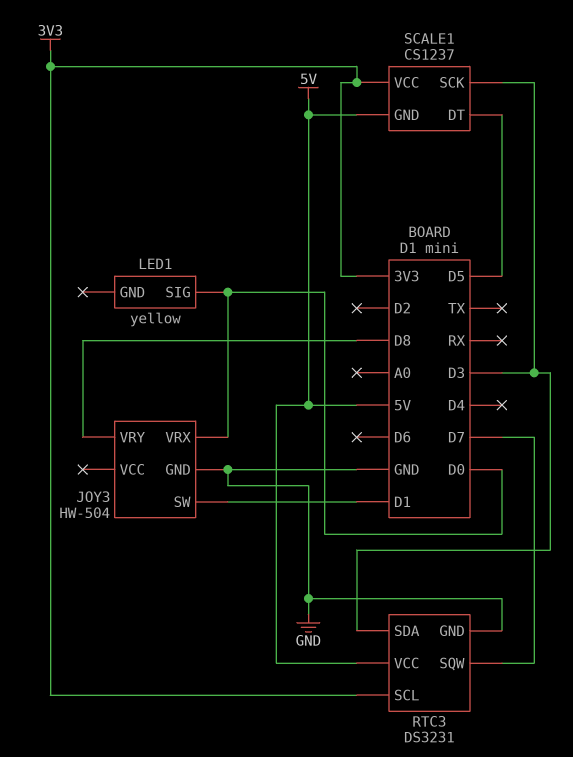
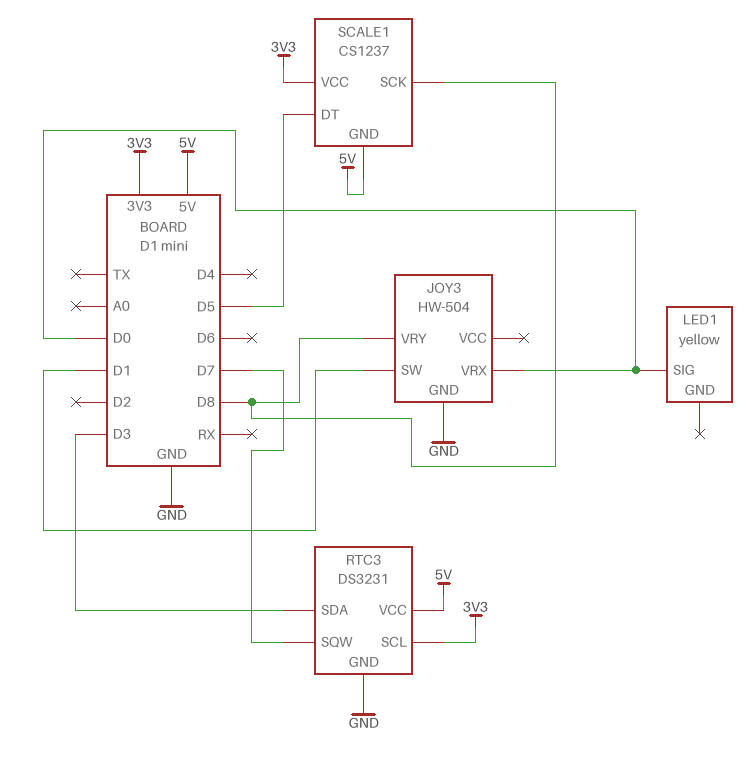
SCALE1 pin SCK: D3 -> D8

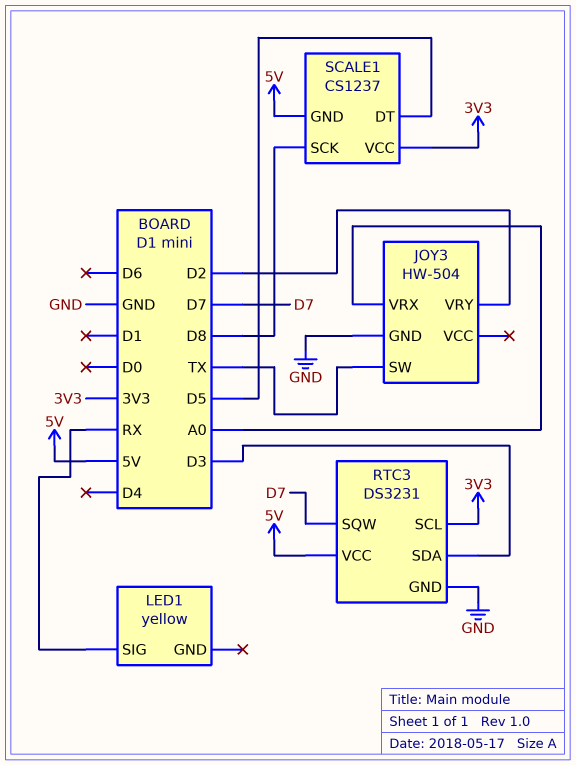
JOY3 pin SW: D1 -> TX
JOY3 pin VRX: D0 -> A0
JOY3 pin VRY: D8 -> D2
LED1 pin SIG: D0 -> RX

